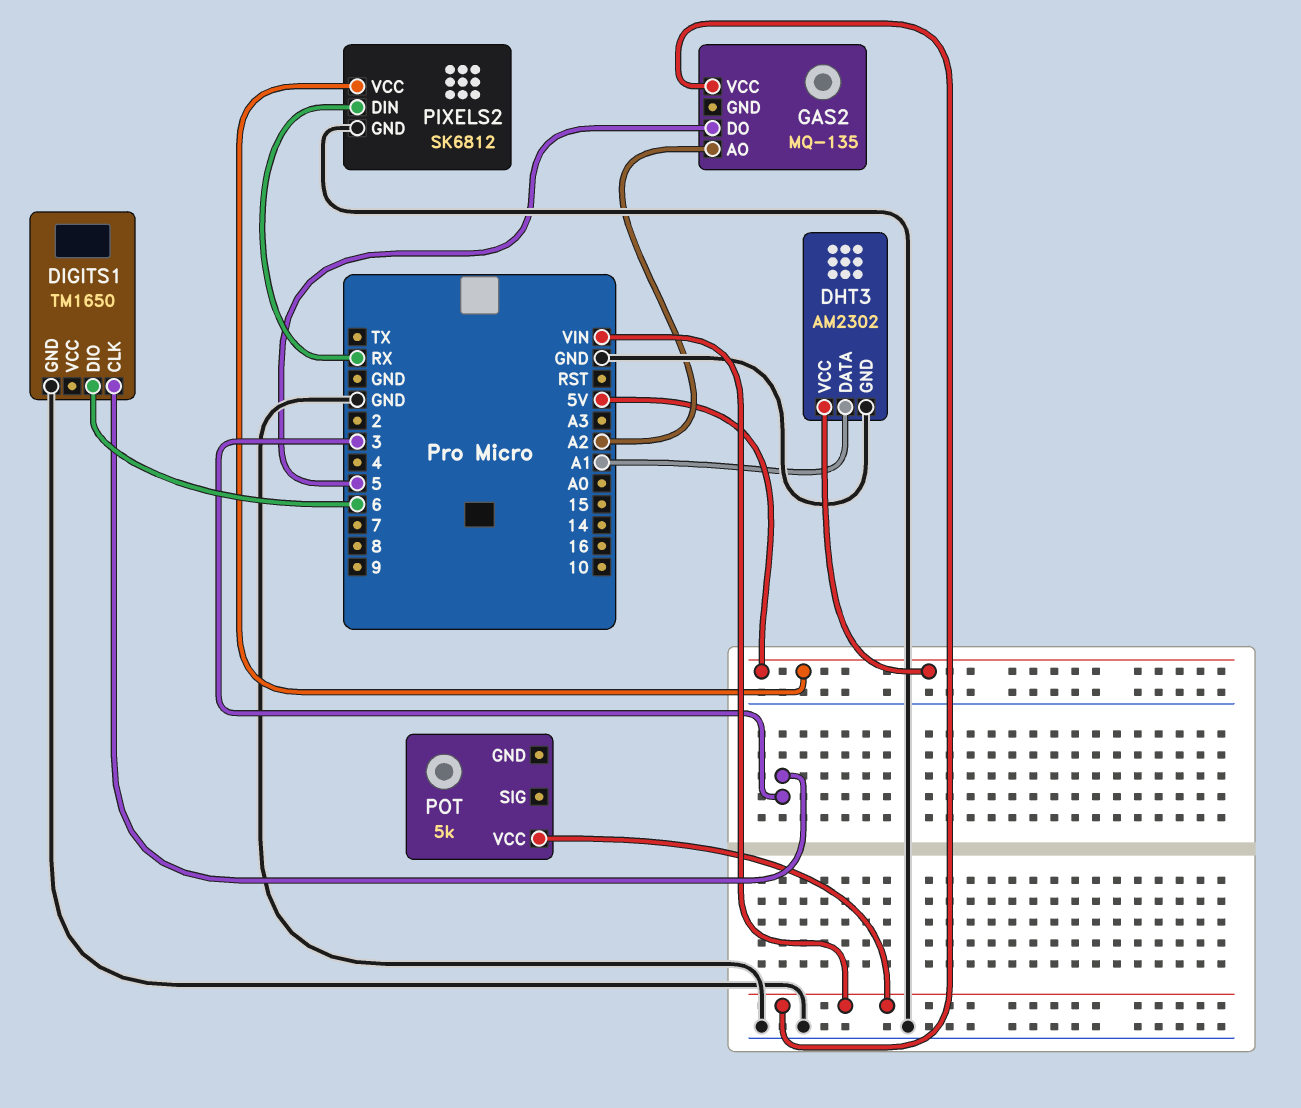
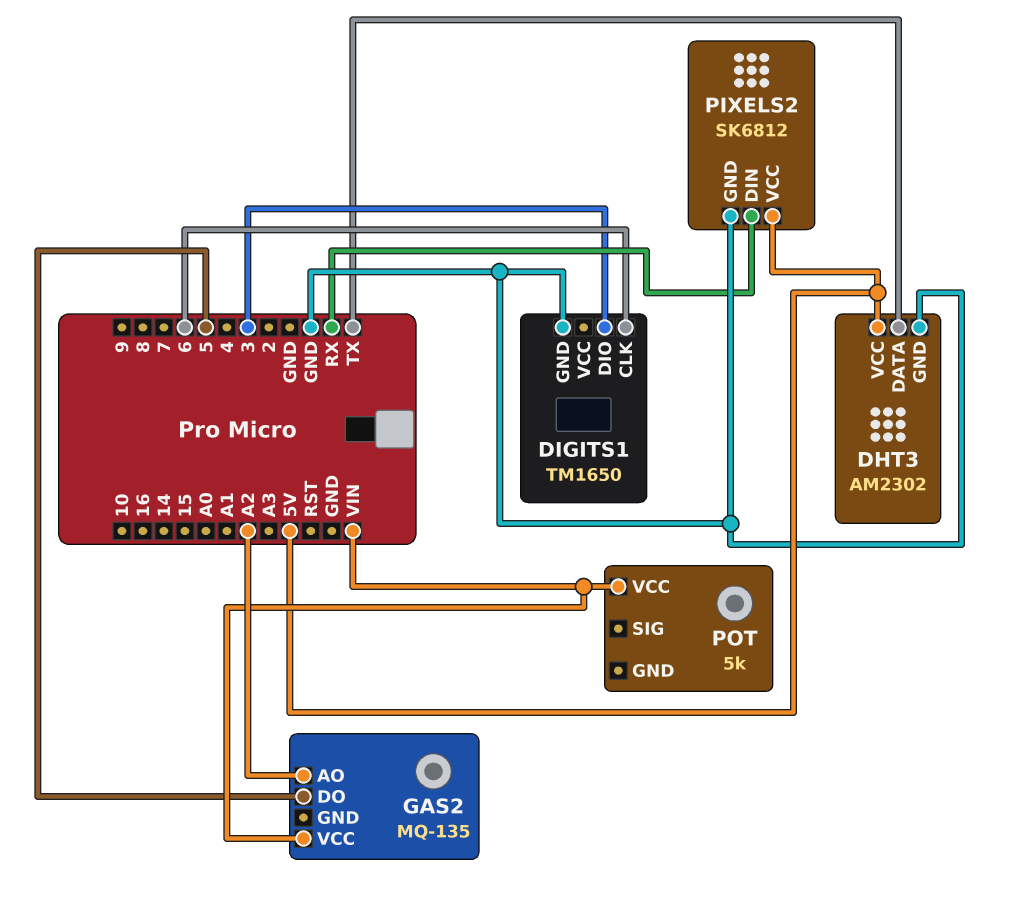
DHT3 pin DATA: A1 -> TX
DIGITS1 pin CLK: 3 -> 6
DIGITS1 pin DIO: 6 -> 3

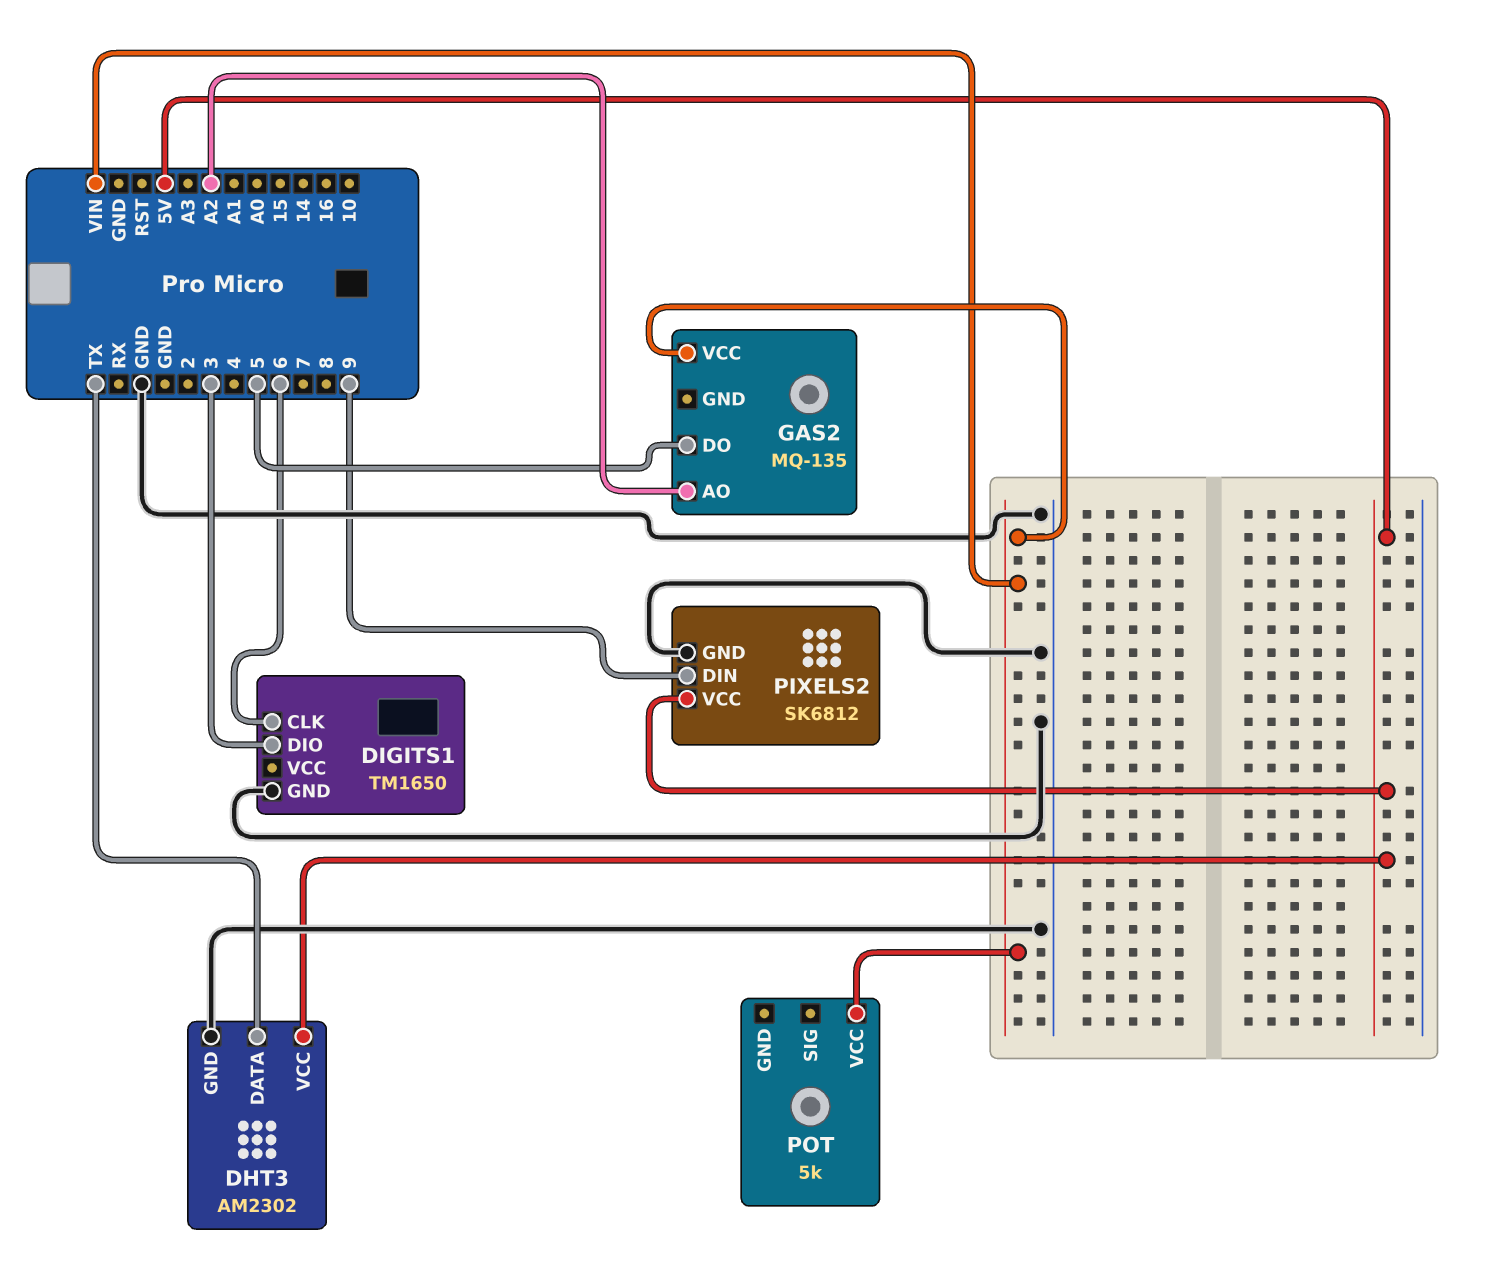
PIXELS2 pin DIN: RX -> 9

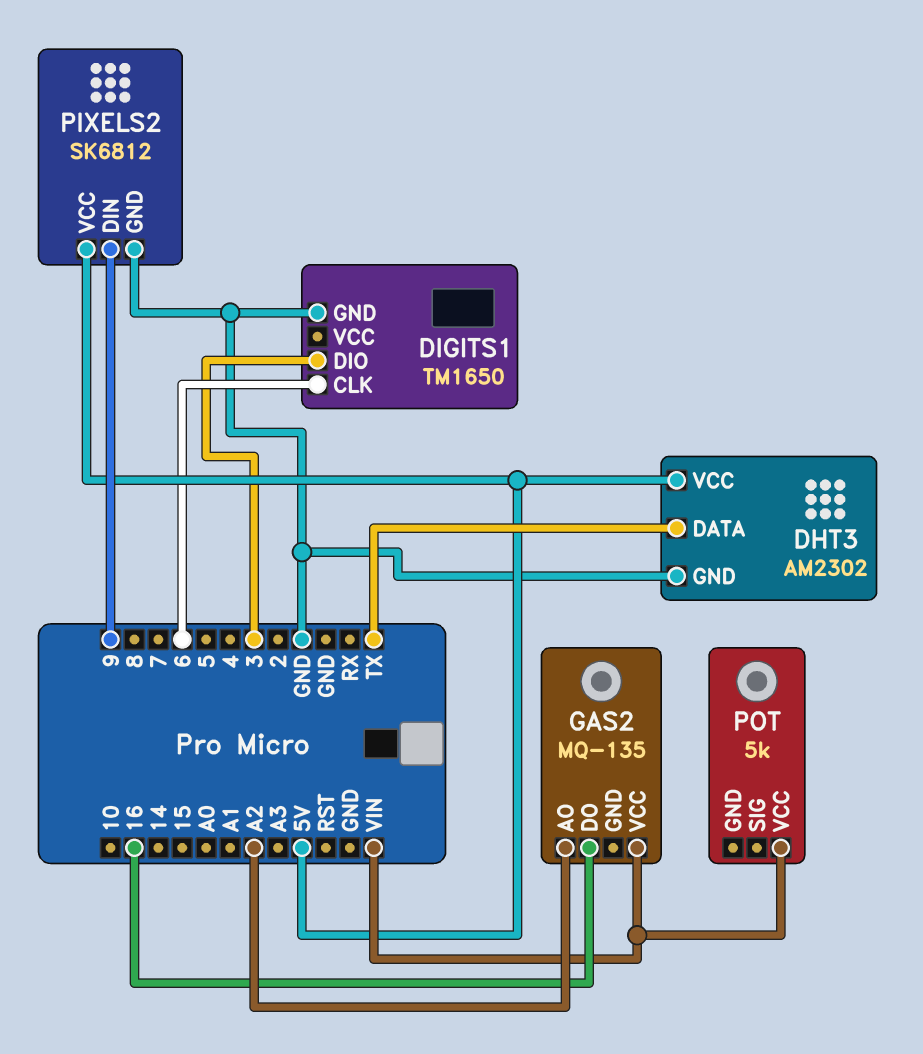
GAS2 pin DO: 5 -> 16

